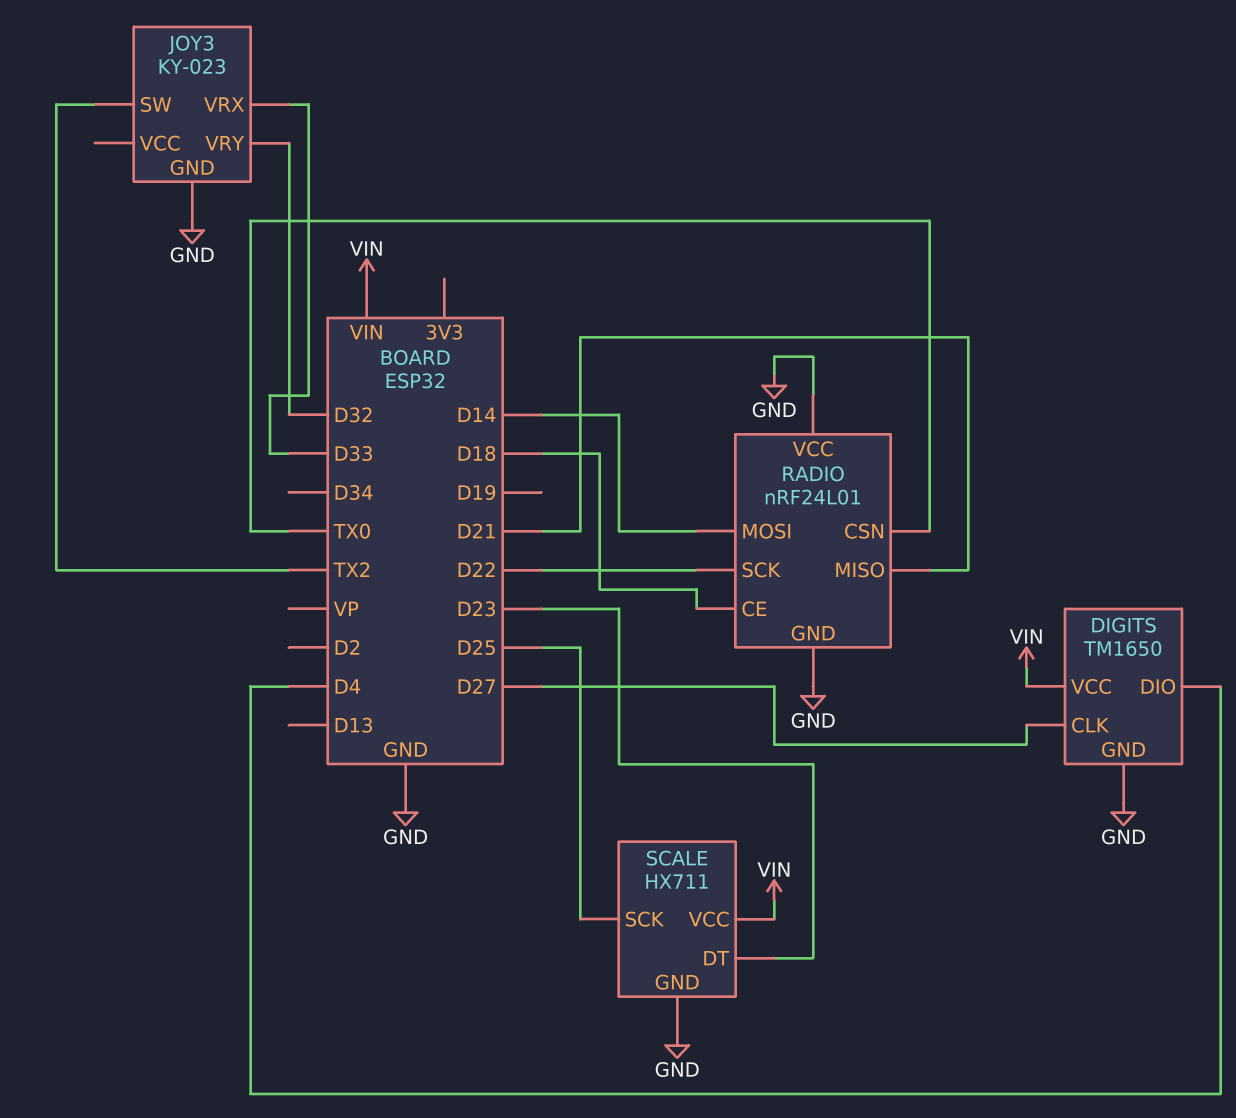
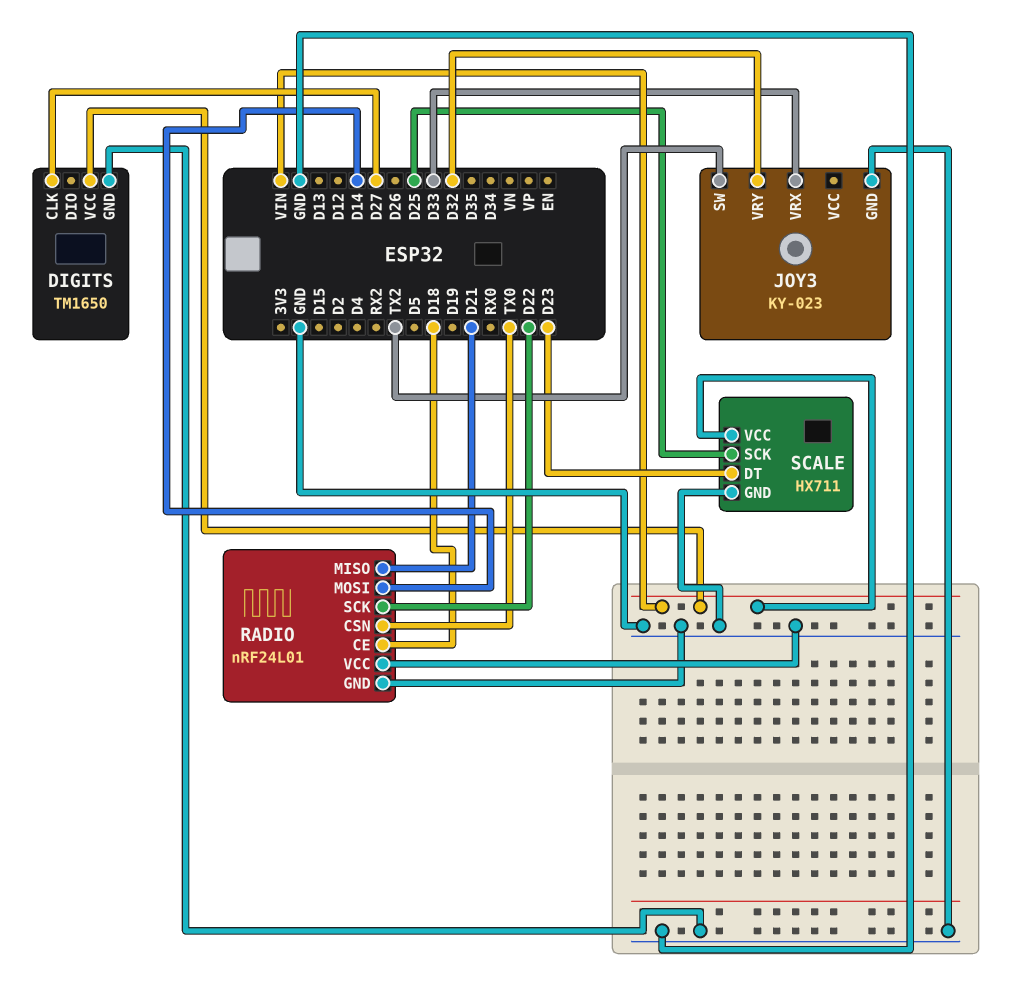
DIGITS pin DIO: D4 -> none

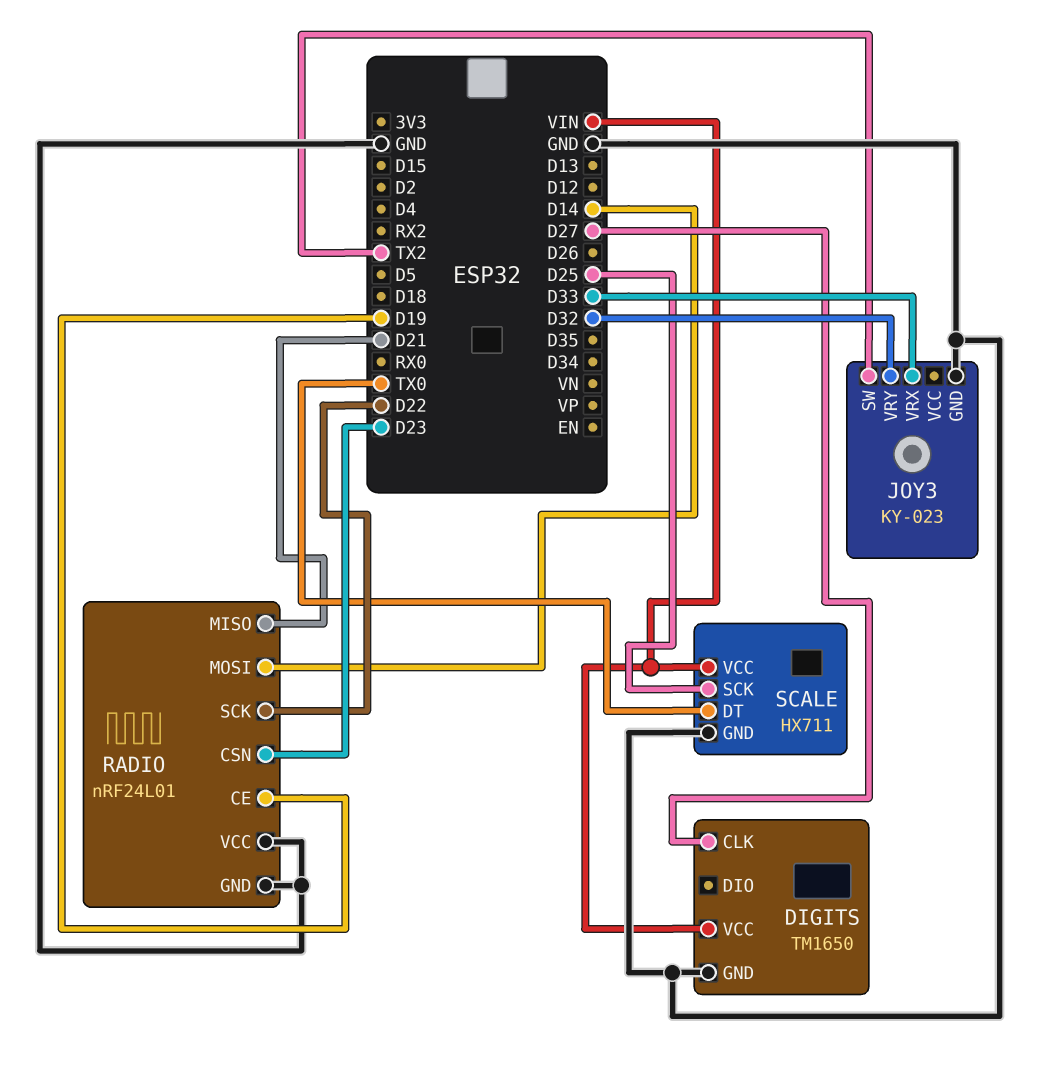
RADIO pin CE: D18 -> D19
RADIO pin CSN: TX0 -> D23
SCALE pin DT: D23 -> TX0

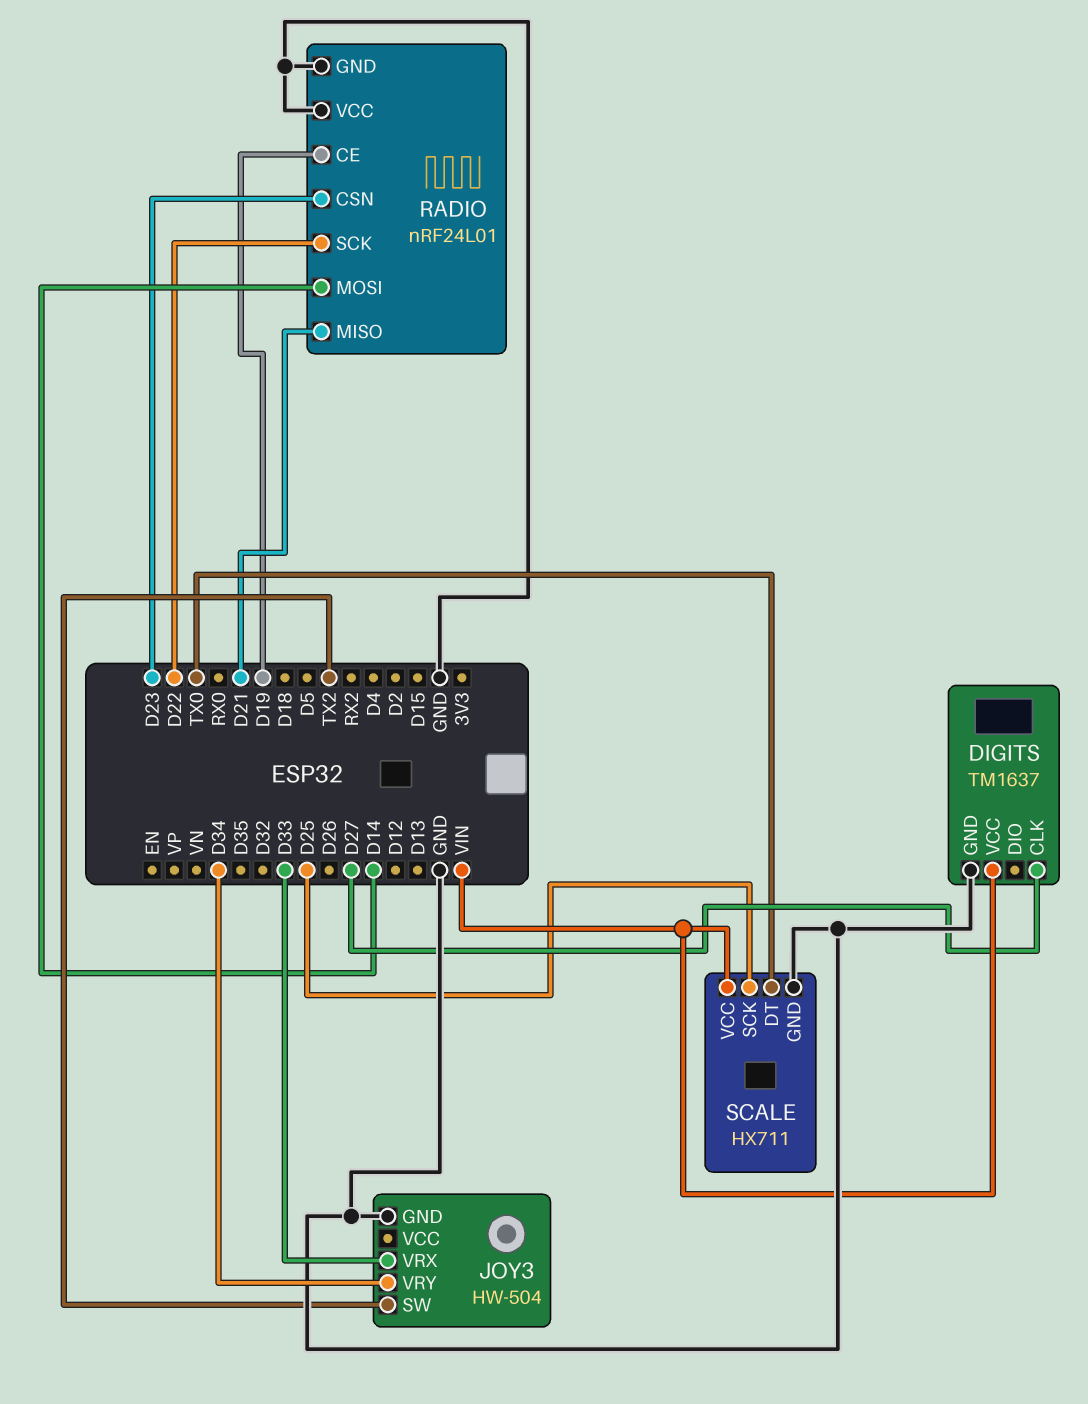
DIGITS: TM1650 -> TM1637
JOY3: KY-023 -> HW-504
JOY3 pin VRY: D32 -> D34

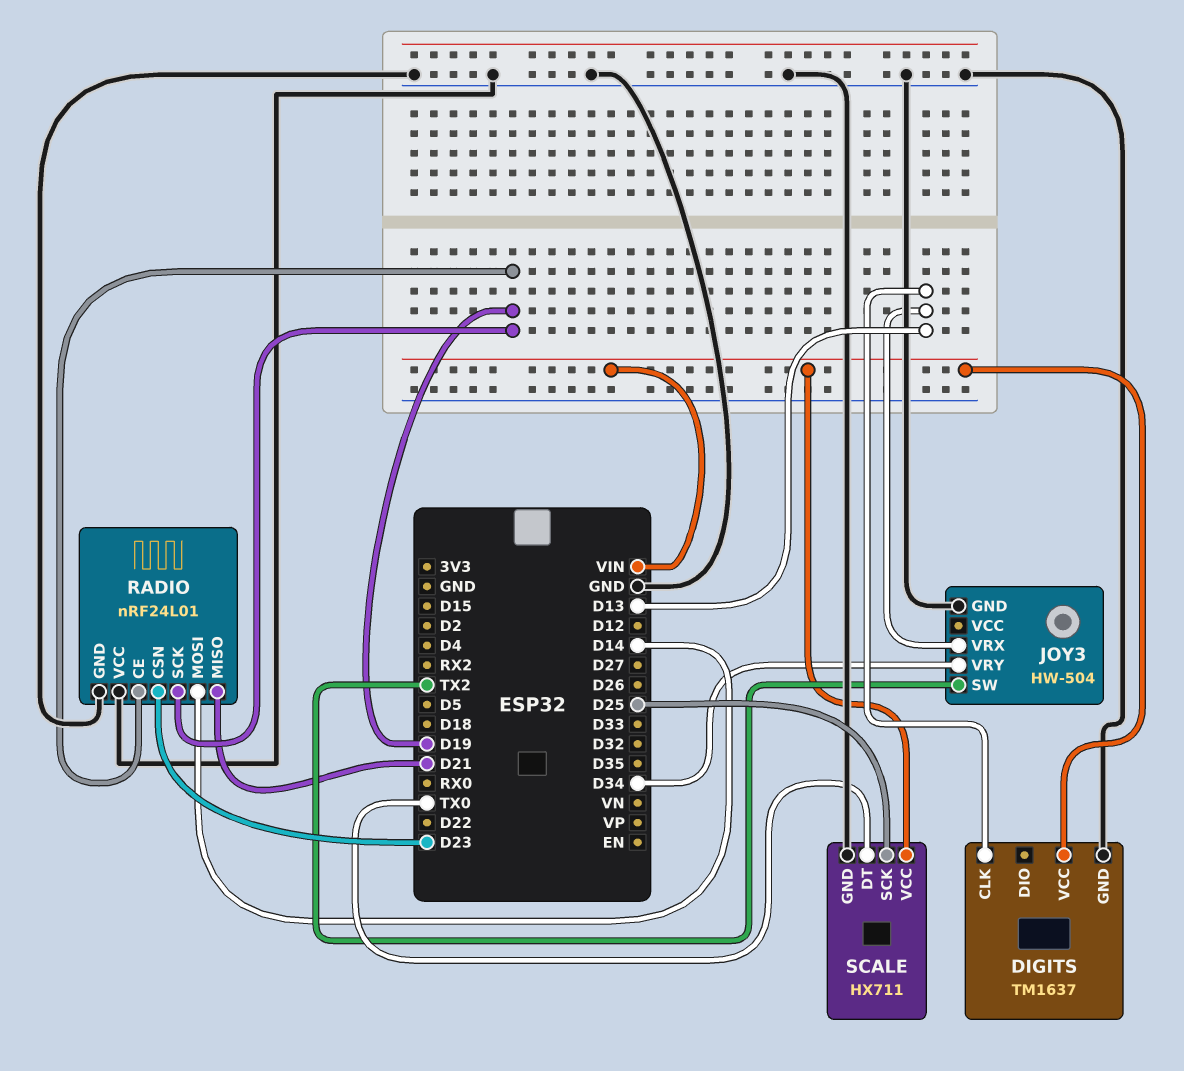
DIGITS pin CLK: D27 -> D13
JOY3 pin VRX: D33 -> D13
RADIO pin SCK: D22 -> D19

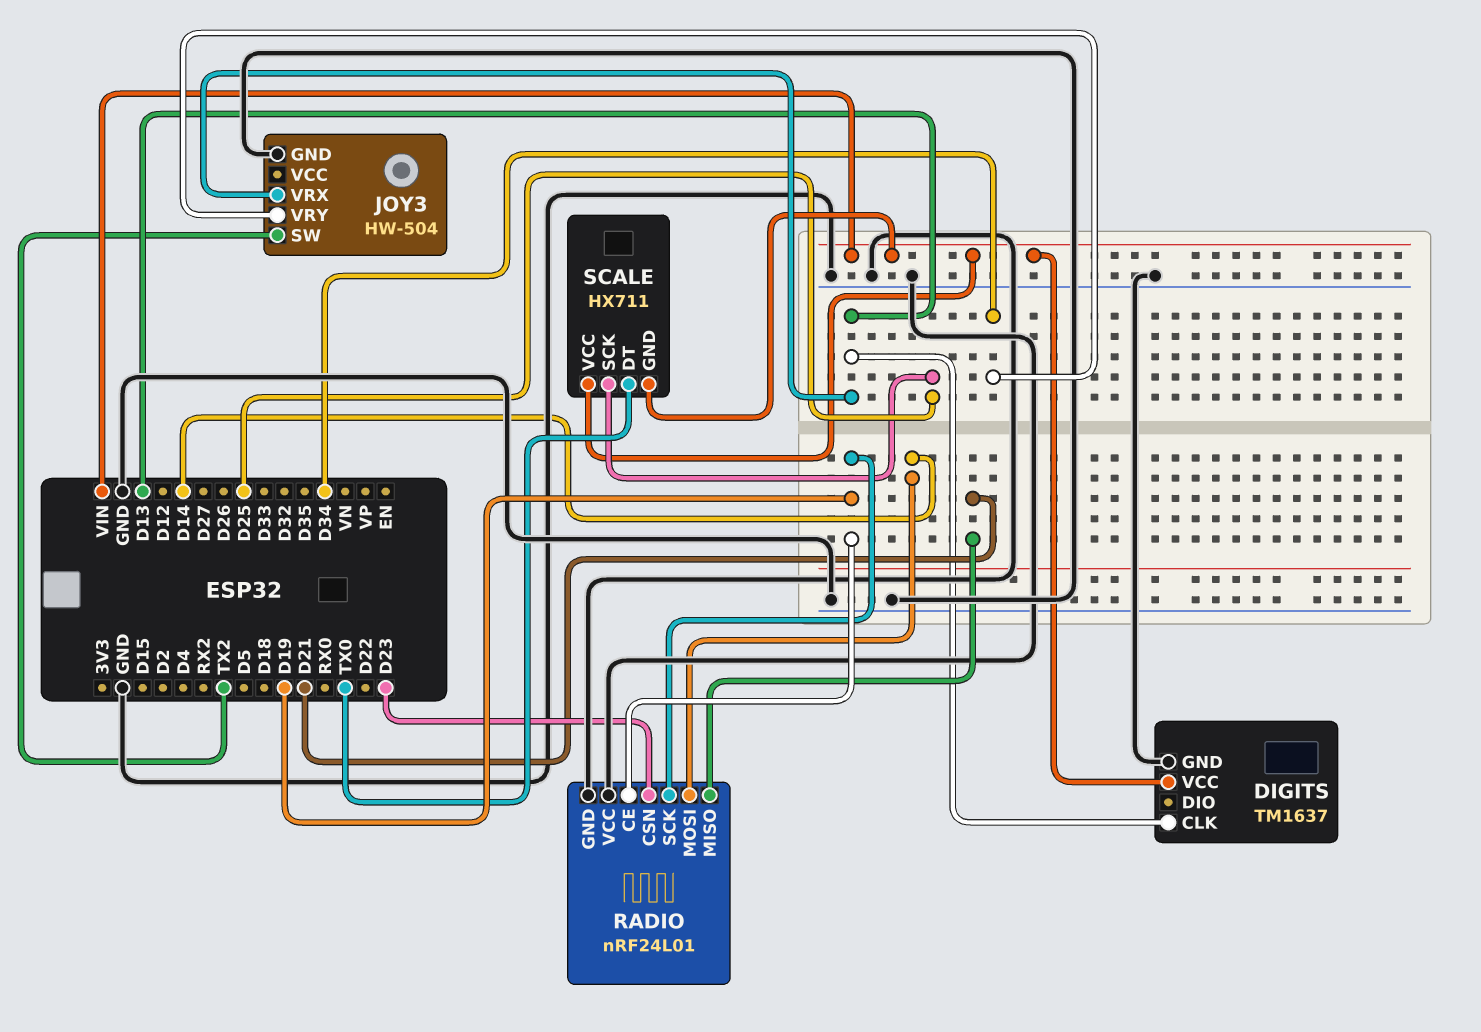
SCALE pin GND: GND -> VIN

